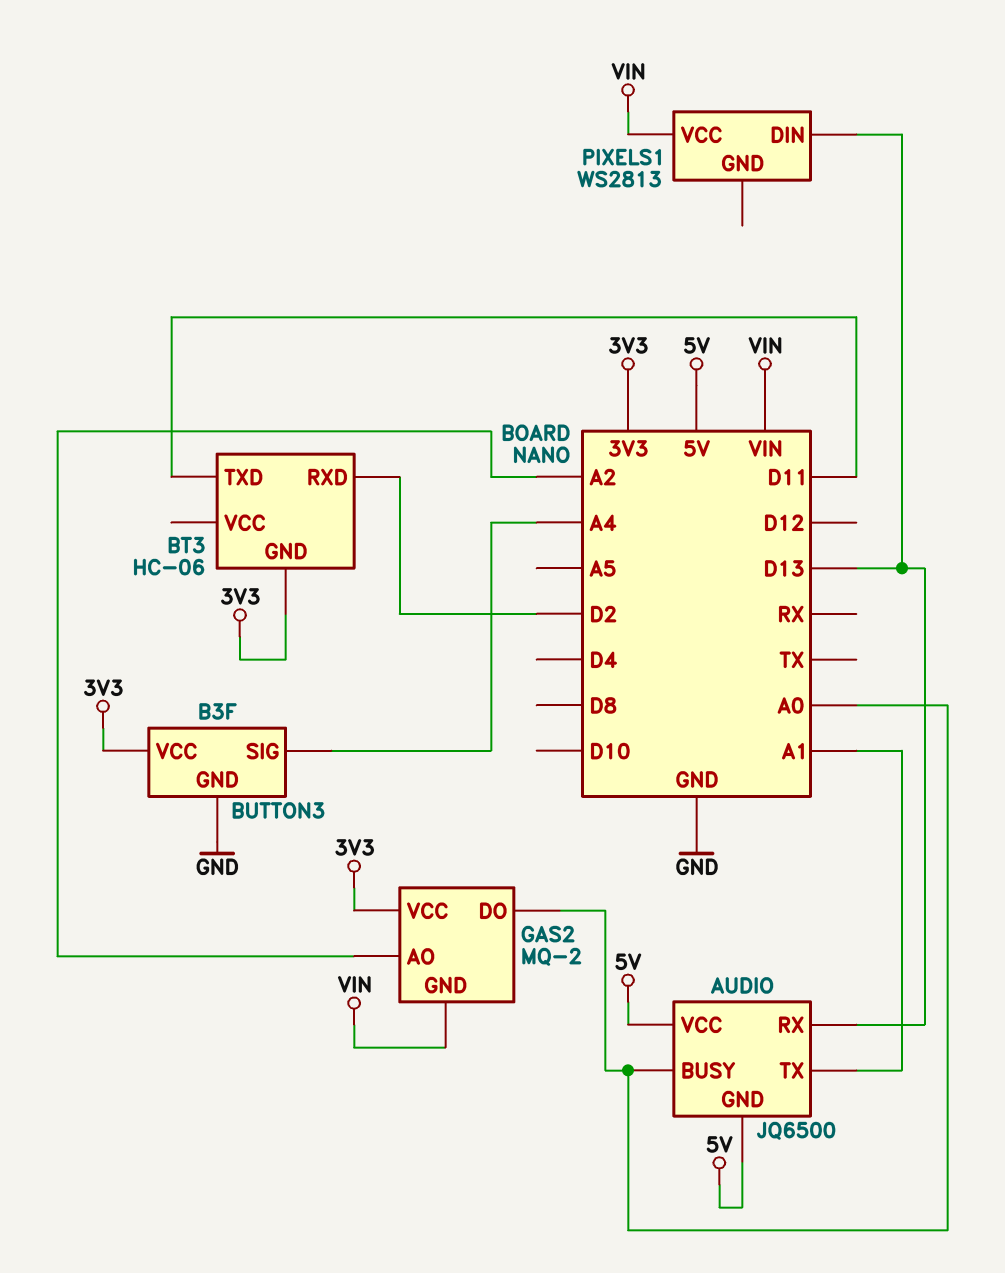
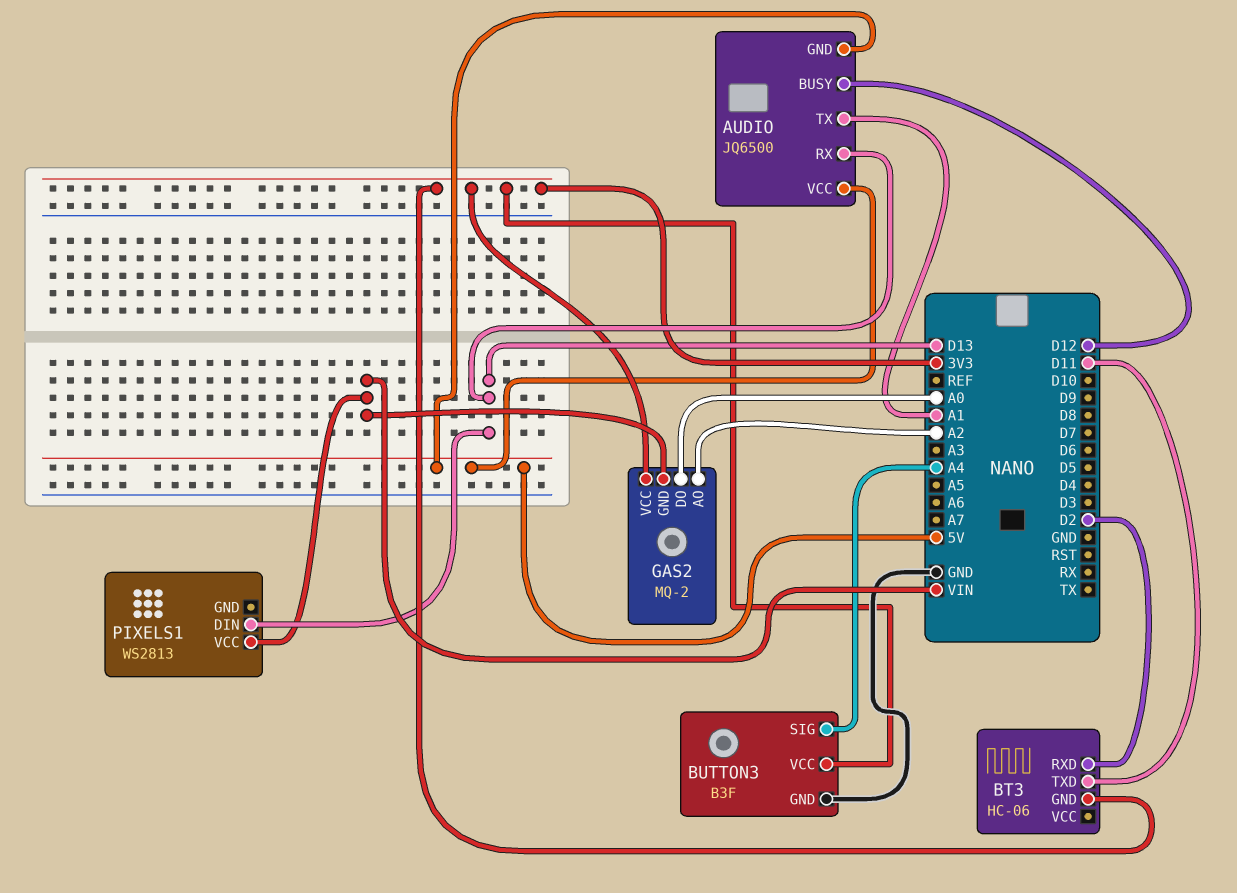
AUDIO pin BUSY: A0 -> D12

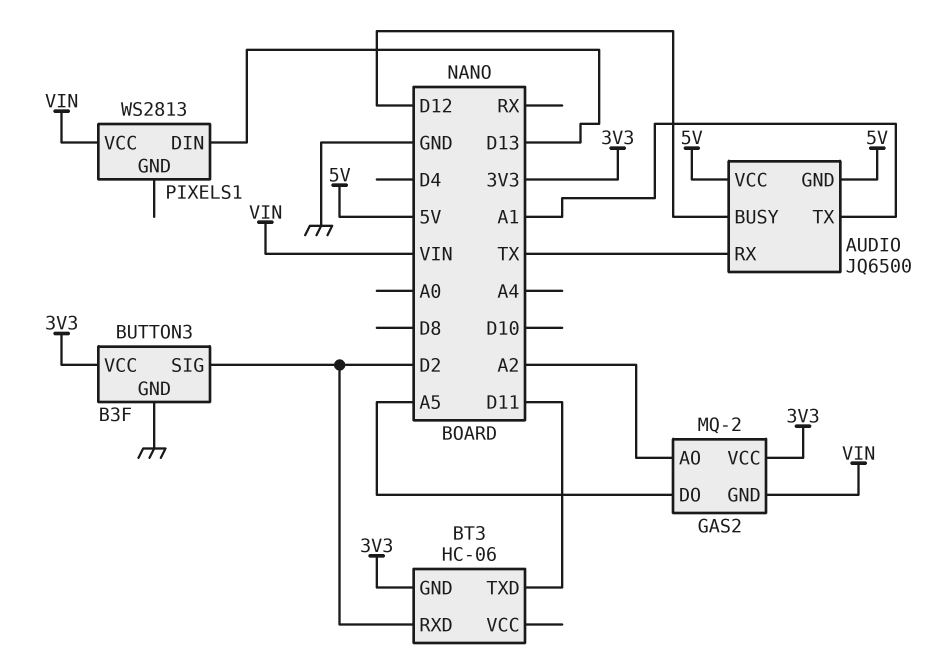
AUDIO pin RX: D13 -> TX
BUTTON3 pin SIG: A4 -> D2
GAS2 pin DO: A0 -> A5

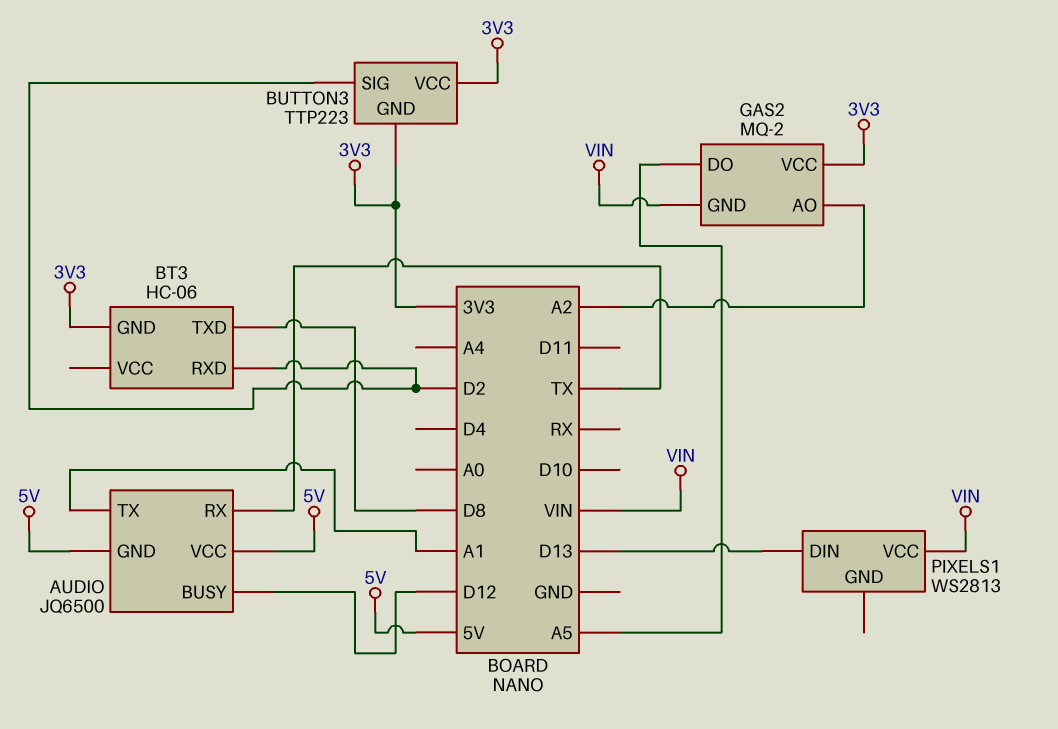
BT3 pin TXD: D11 -> D8
BUTTON3: B3F -> TTP223
BUTTON3 pin GND: GND -> 3V3

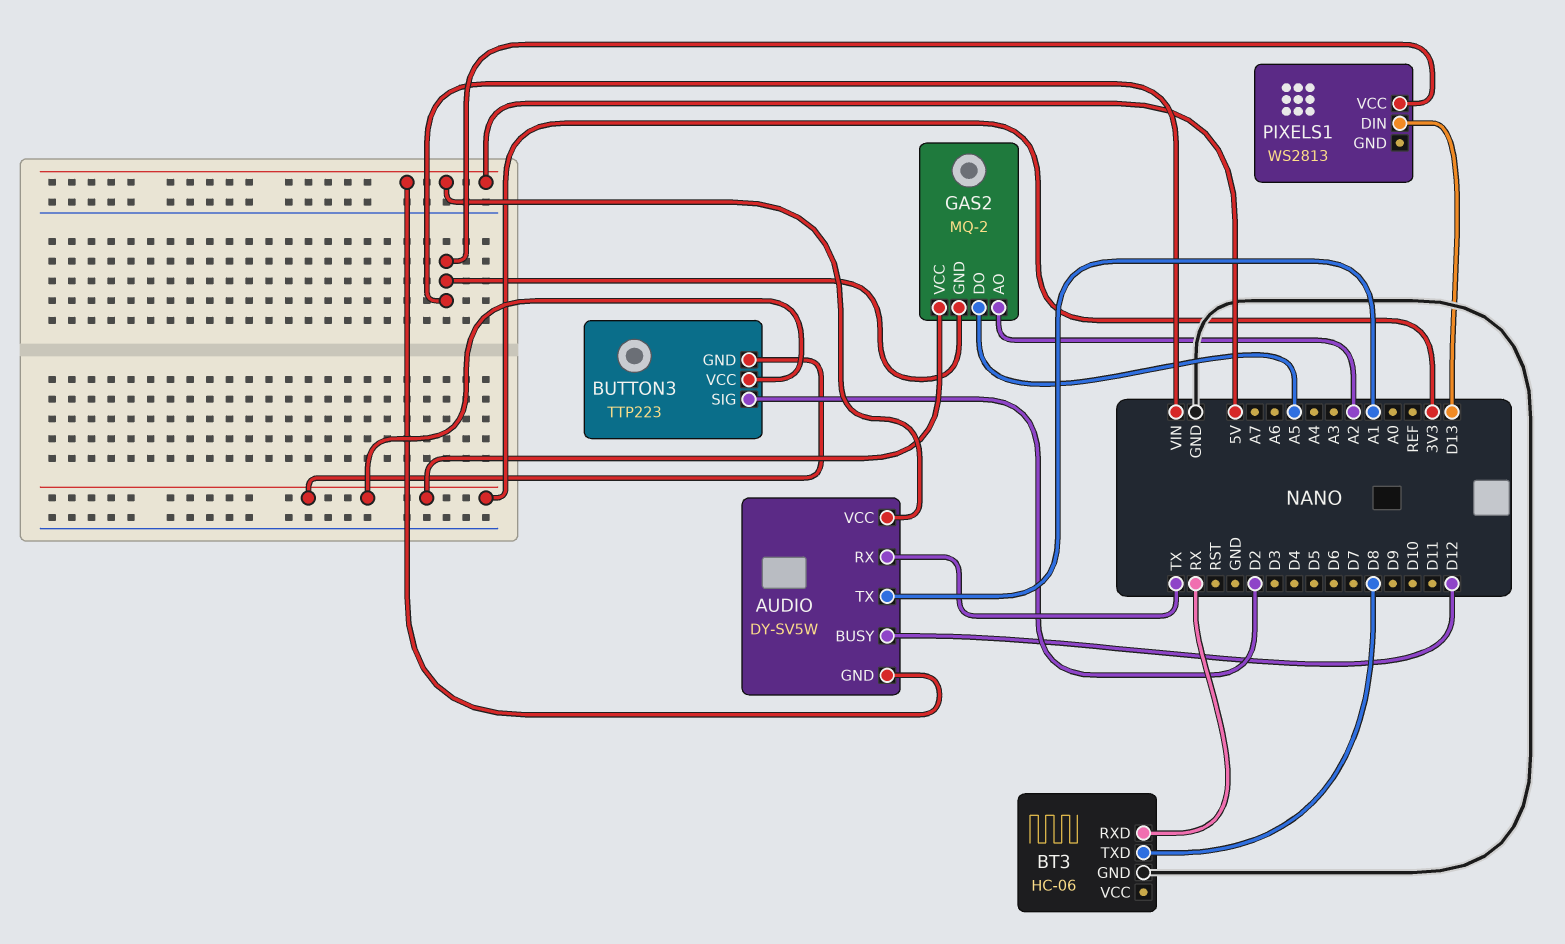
AUDIO: JQ6500 -> DY-SV5W
BT3 pin GND: 3V3 -> GND
BT3 pin RXD: D2 -> RX

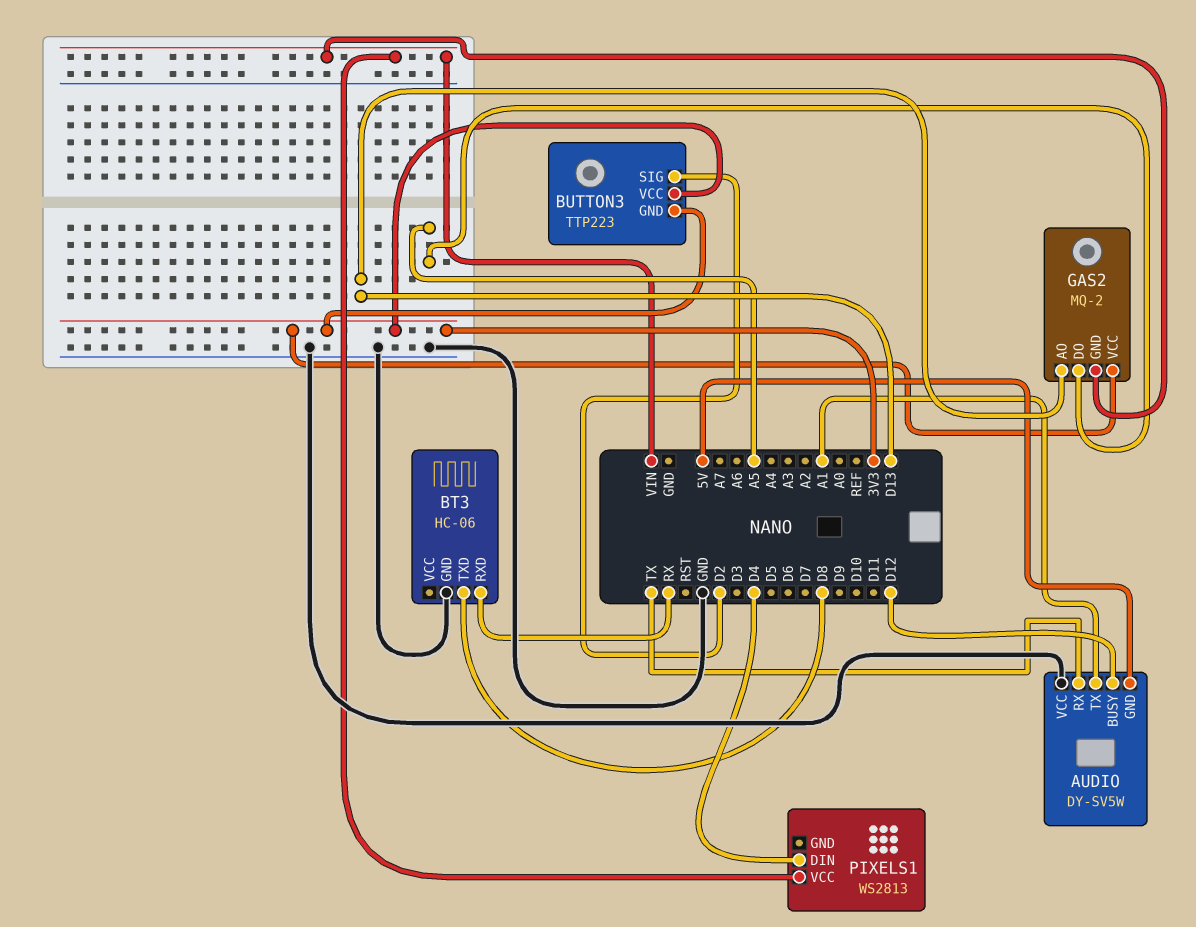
AUDIO pin VCC: 5V -> GND
GAS2 pin AO: A2 -> D13
PIXELS1 pin DIN: D13 -> D4

